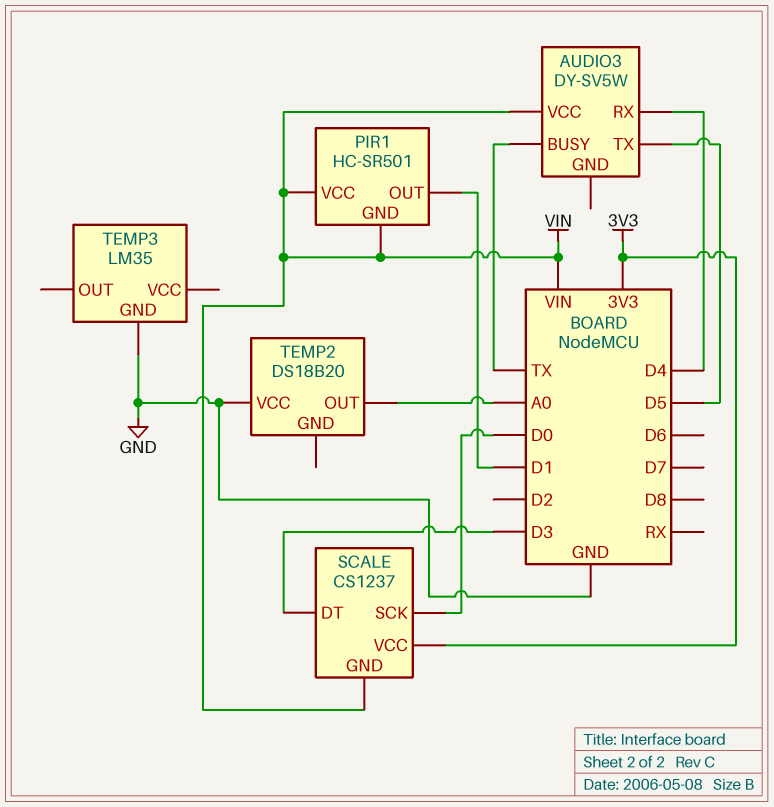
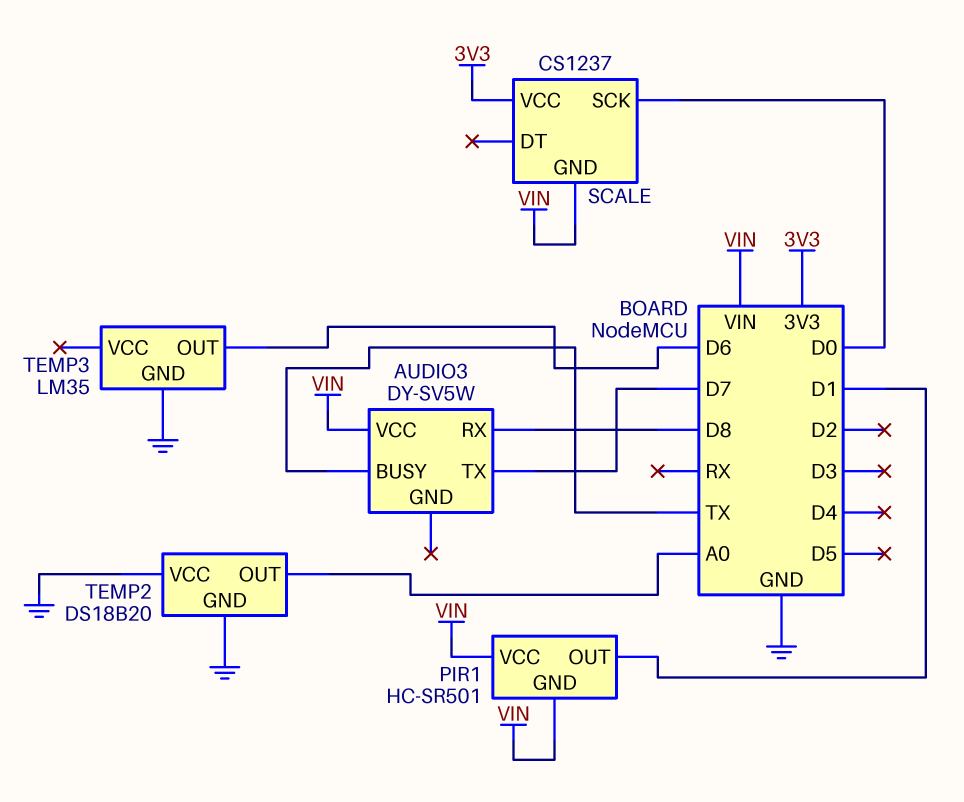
AUDIO3 pin RX: D4 -> D8
AUDIO3 pin TX: D5 -> D7
SCALE pin DT: D3 -> none
TEMP2 pin GND: none -> GND
TEMP3 pin OUT: none -> D6

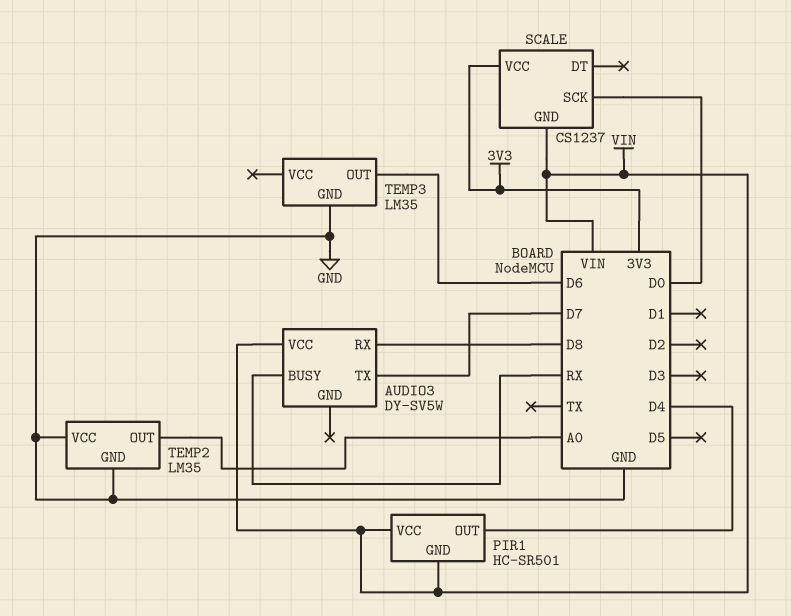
AUDIO3 pin BUSY: TX -> RX
PIR1 pin OUT: D1 -> D4
TEMP2: DS18B20 -> LM35

